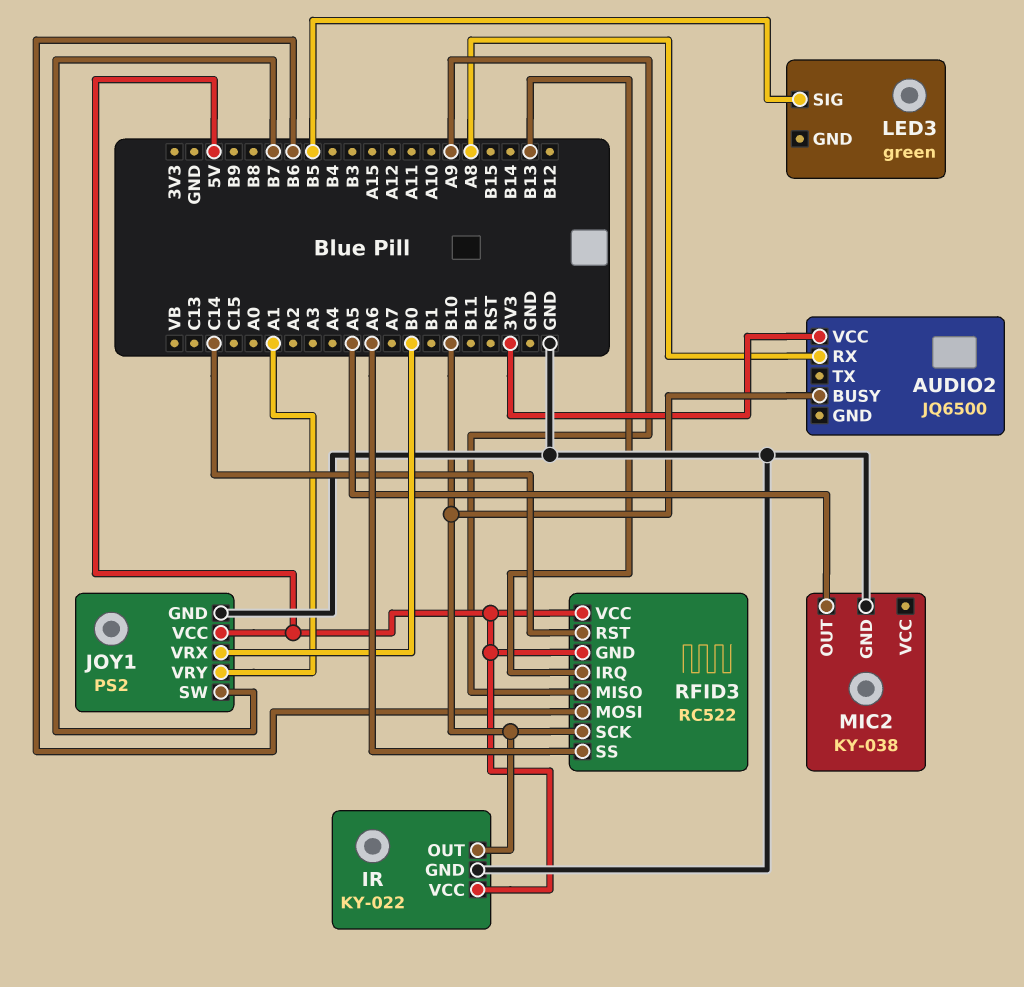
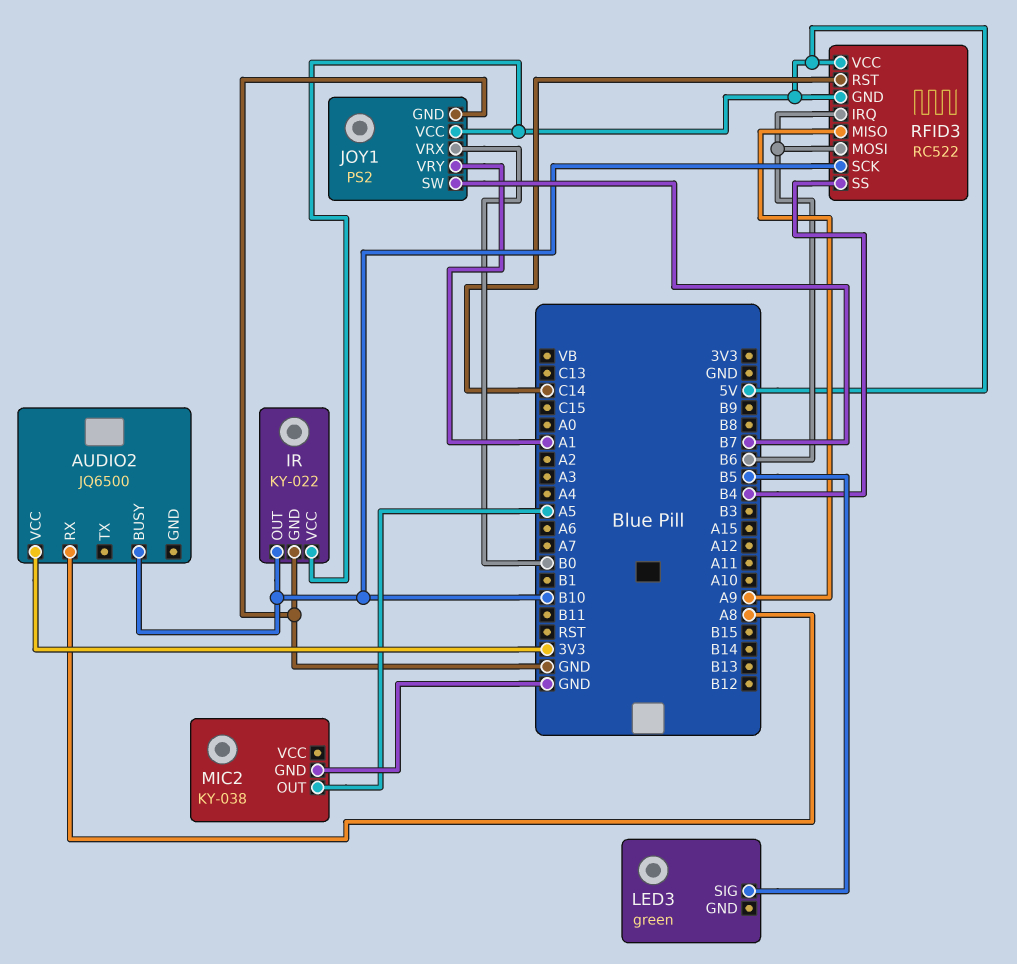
RFID3 pin IRQ: B13 -> B6
RFID3 pin SS: A6 -> B4

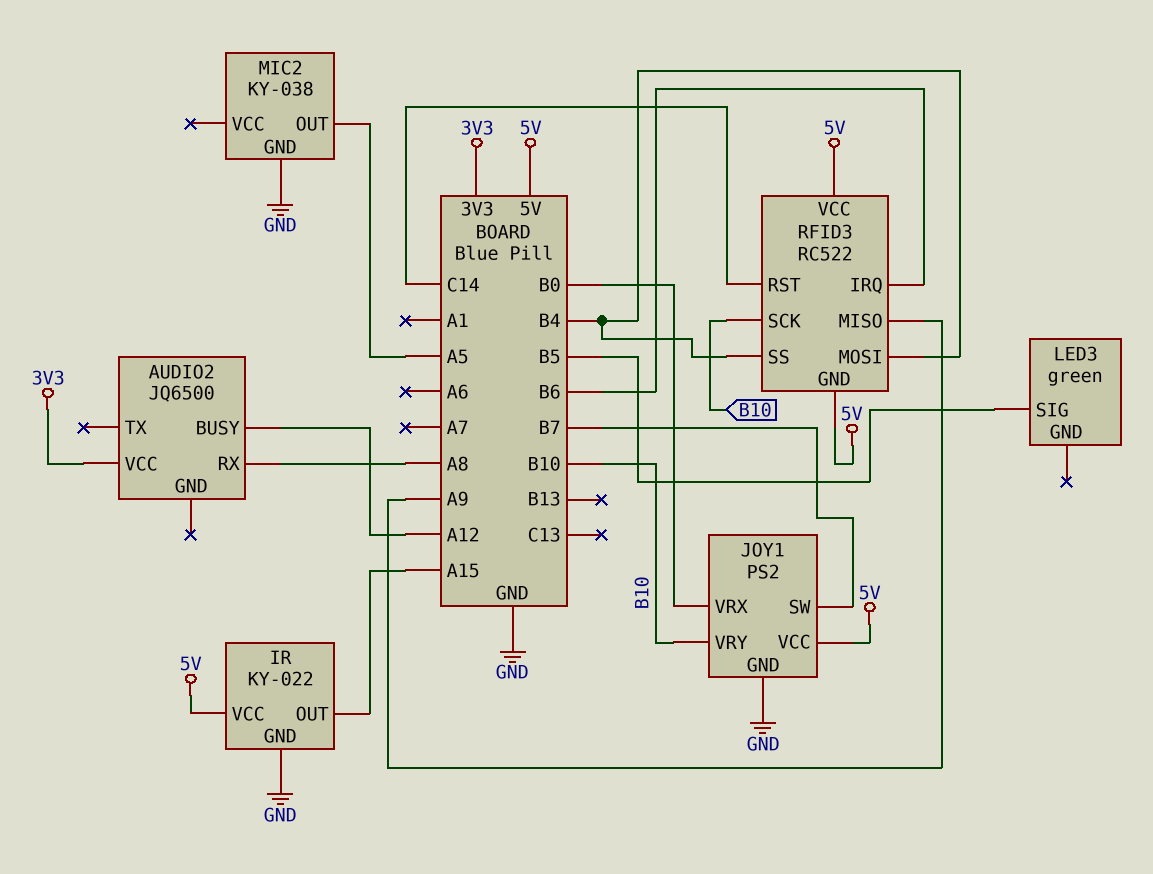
AUDIO2 pin BUSY: B10 -> A12
IR pin OUT: B10 -> A15
JOY1 pin VRY: A1 -> B10
RFID3 pin MOSI: B6 -> B4

